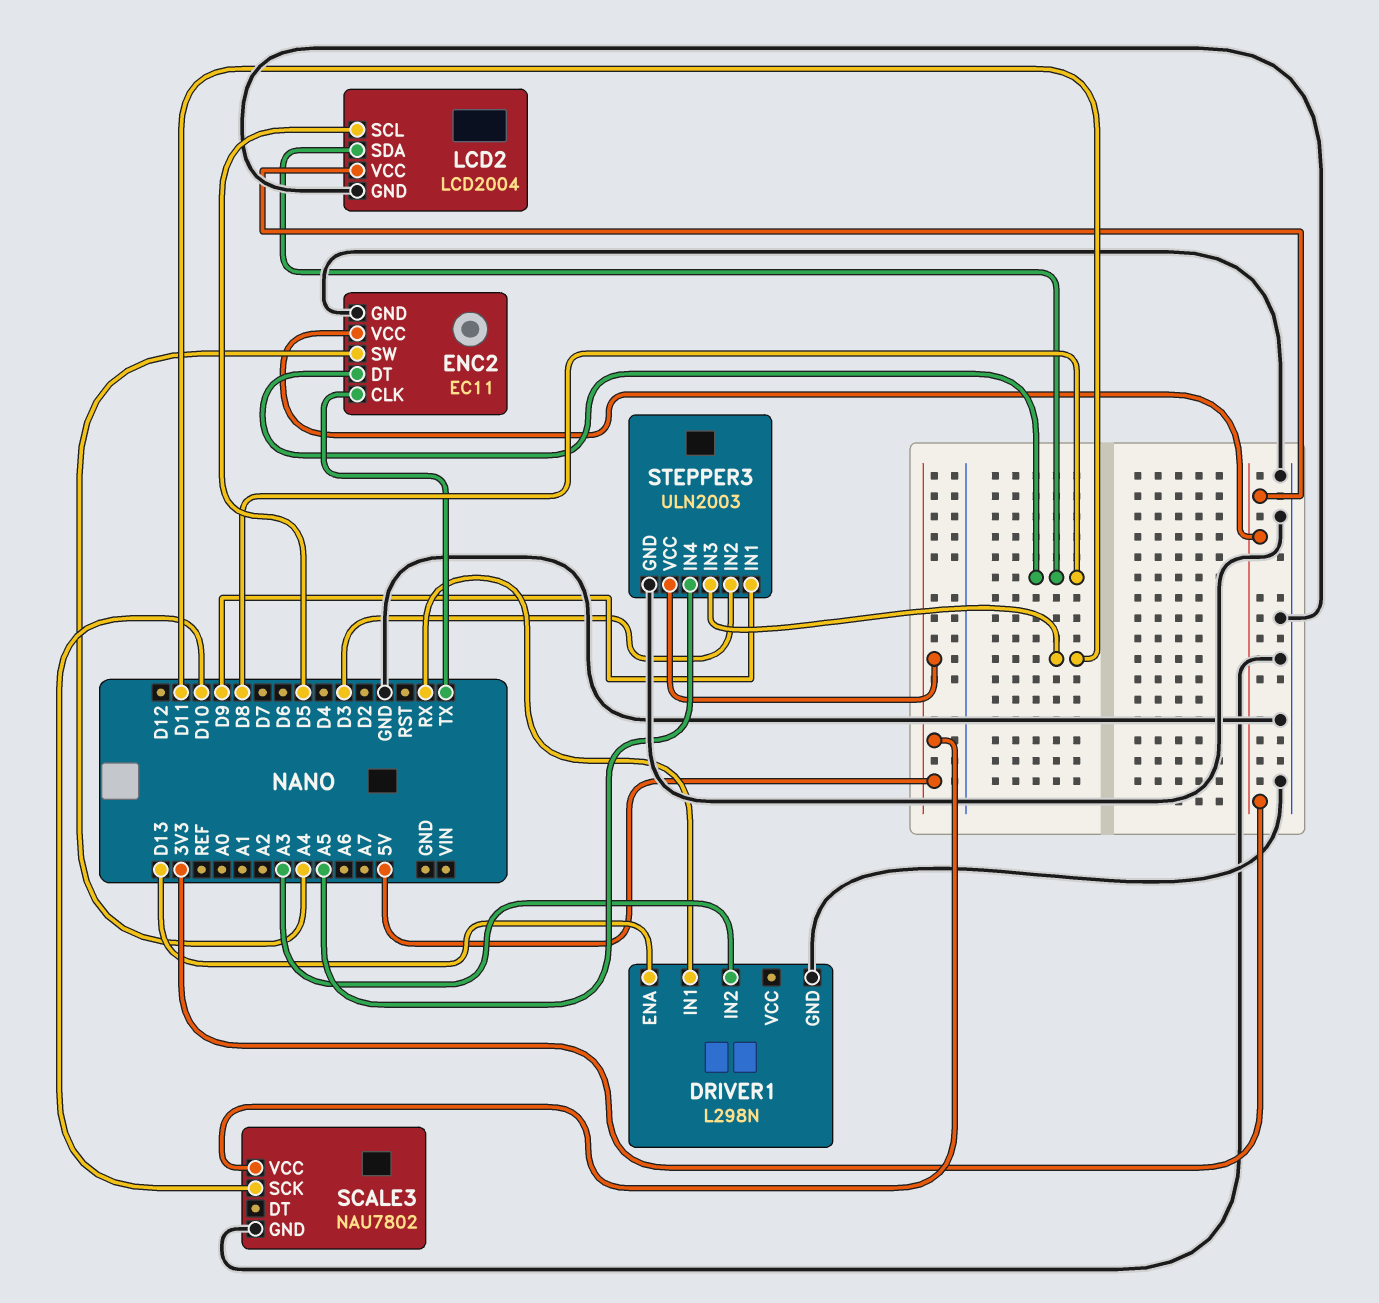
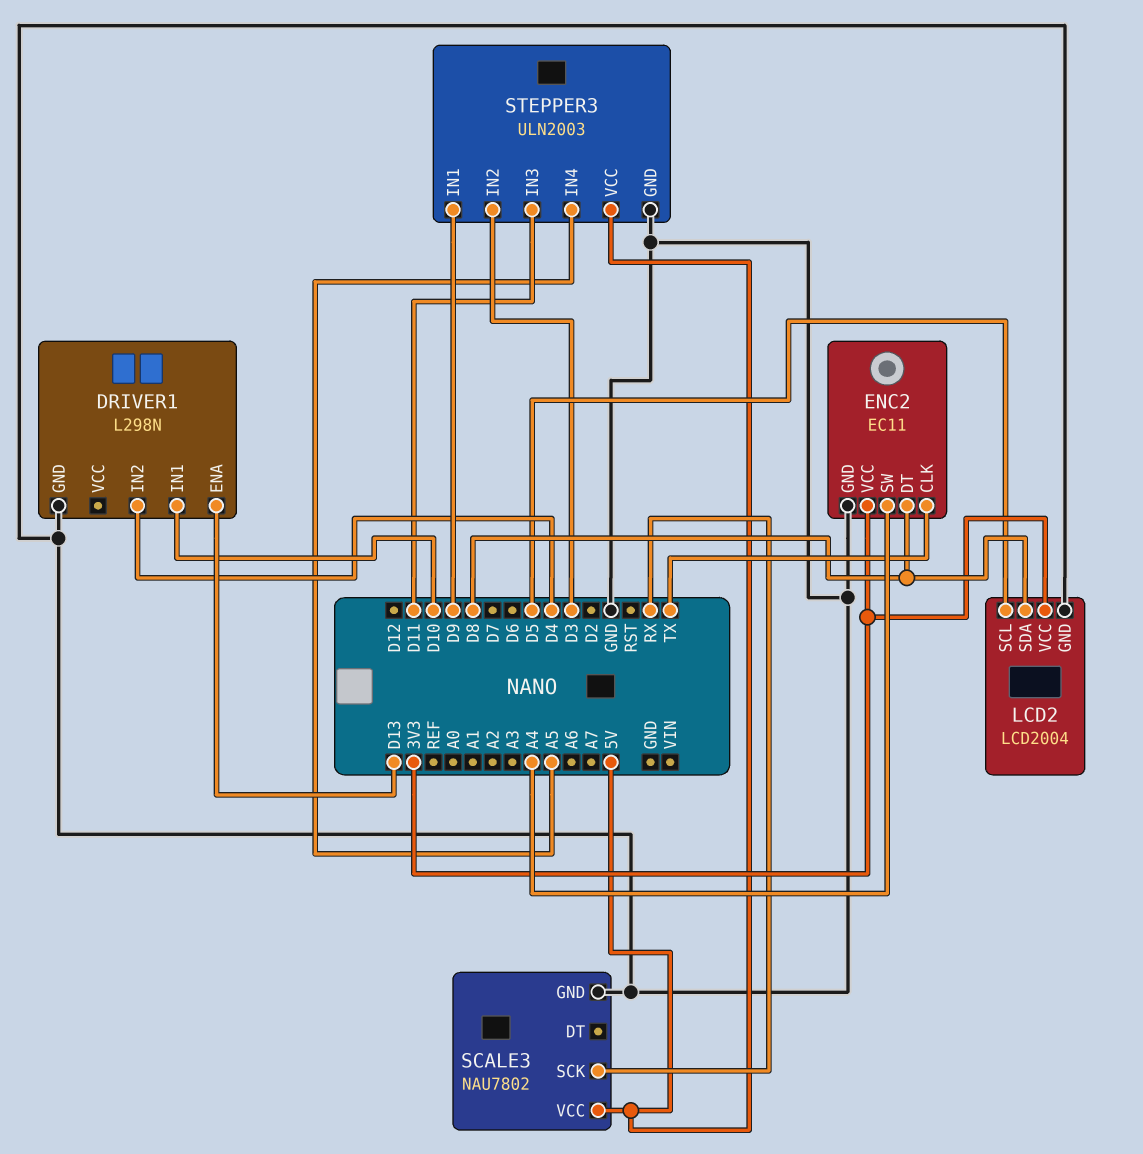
DRIVER1 pin IN1: RX -> D10
DRIVER1 pin IN2: A3 -> D4
SCALE3 pin SCK: D10 -> RX

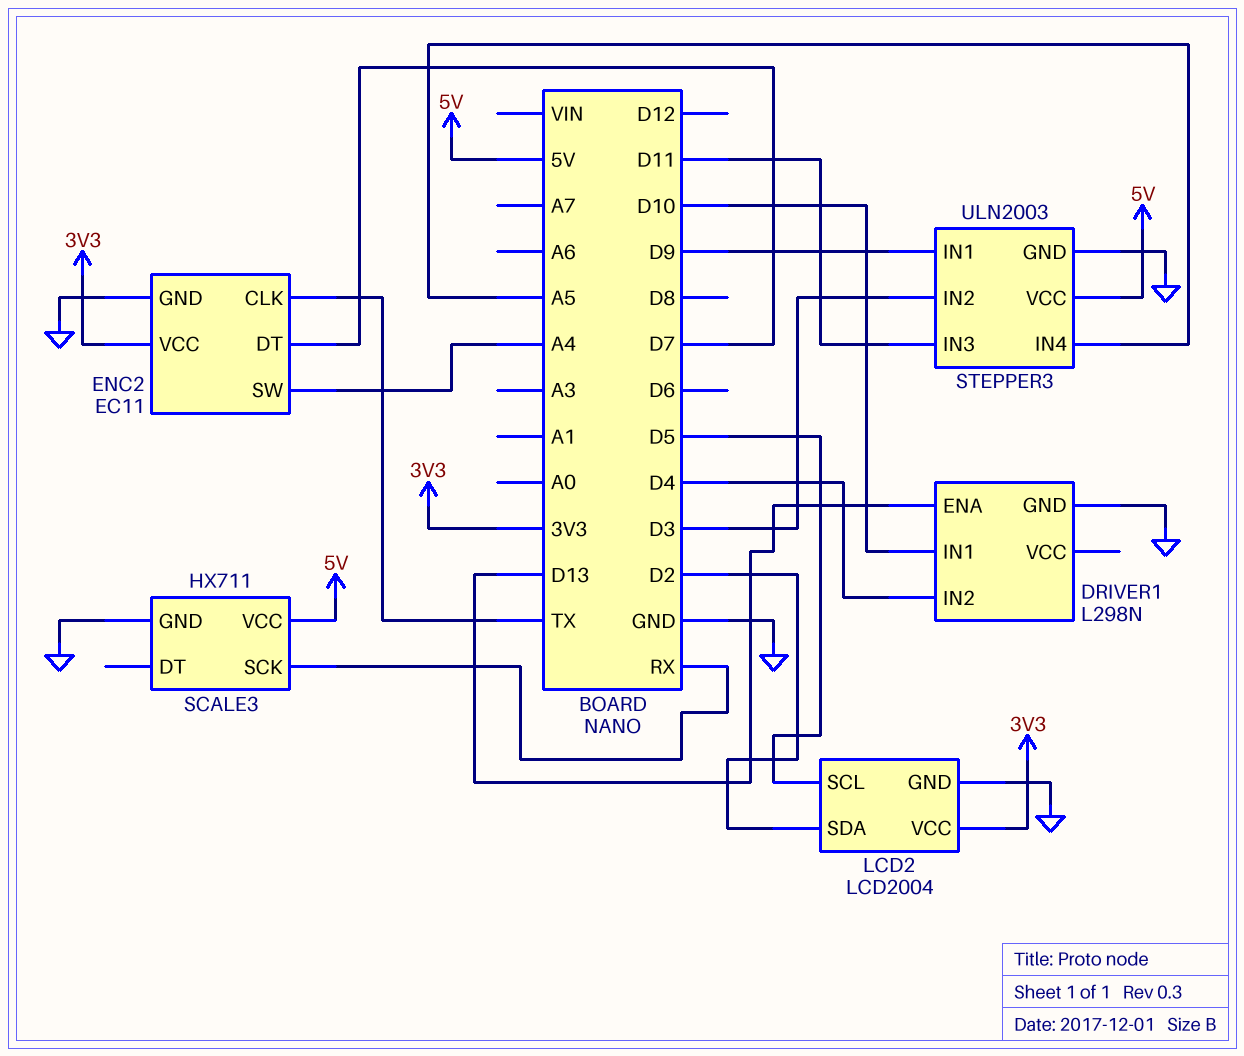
ENC2 pin DT: D8 -> D7
LCD2 pin SDA: D8 -> D2
SCALE3: NAU7802 -> HX711

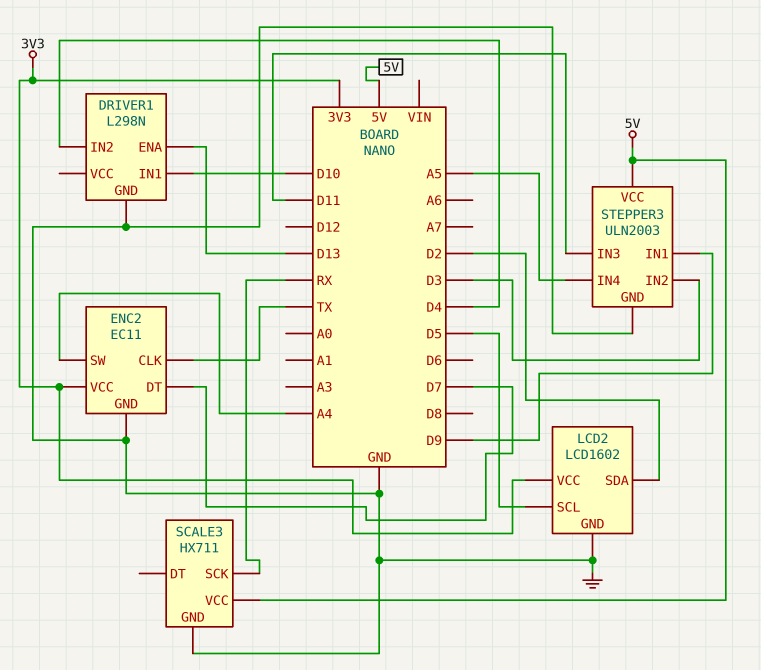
LCD2: LCD2004 -> LCD1602

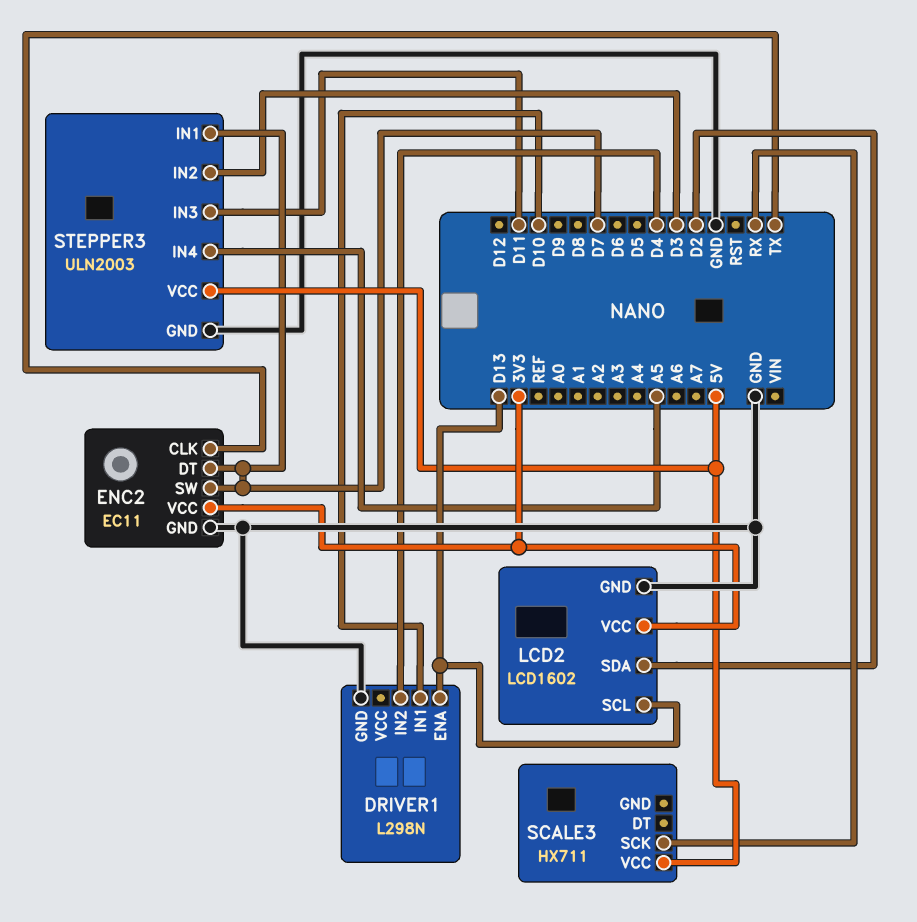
ENC2 pin SW: A4 -> D7
LCD2 pin SCL: D5 -> D13
SCALE3 pin GND: GND -> none
STEPPER3 pin IN1: D9 -> D7

